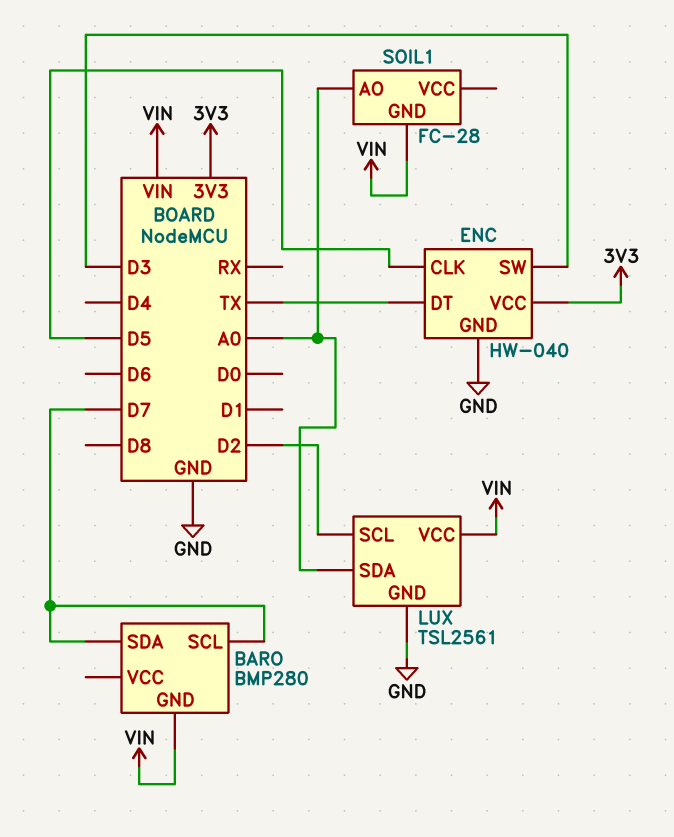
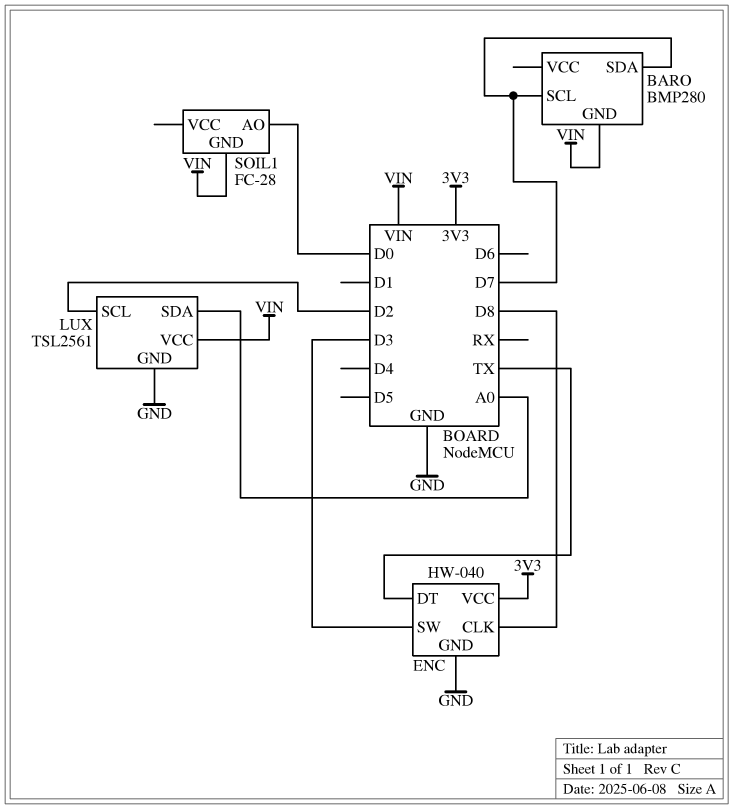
ENC pin CLK: D5 -> D8
SOIL1 pin AO: A0 -> D0

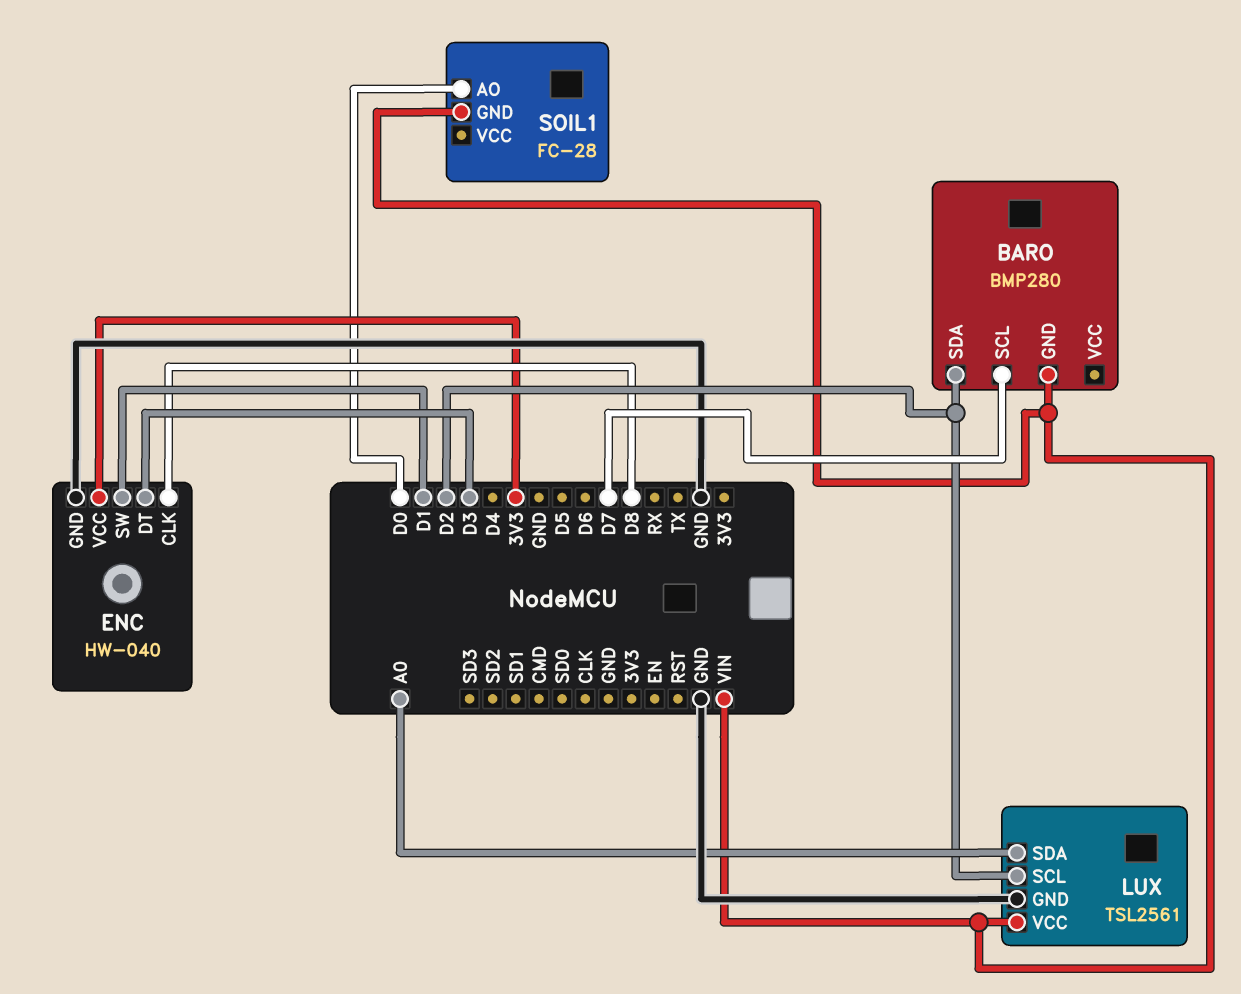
BARO pin SDA: D7 -> D2
ENC pin DT: TX -> D3
ENC pin SW: D3 -> D1

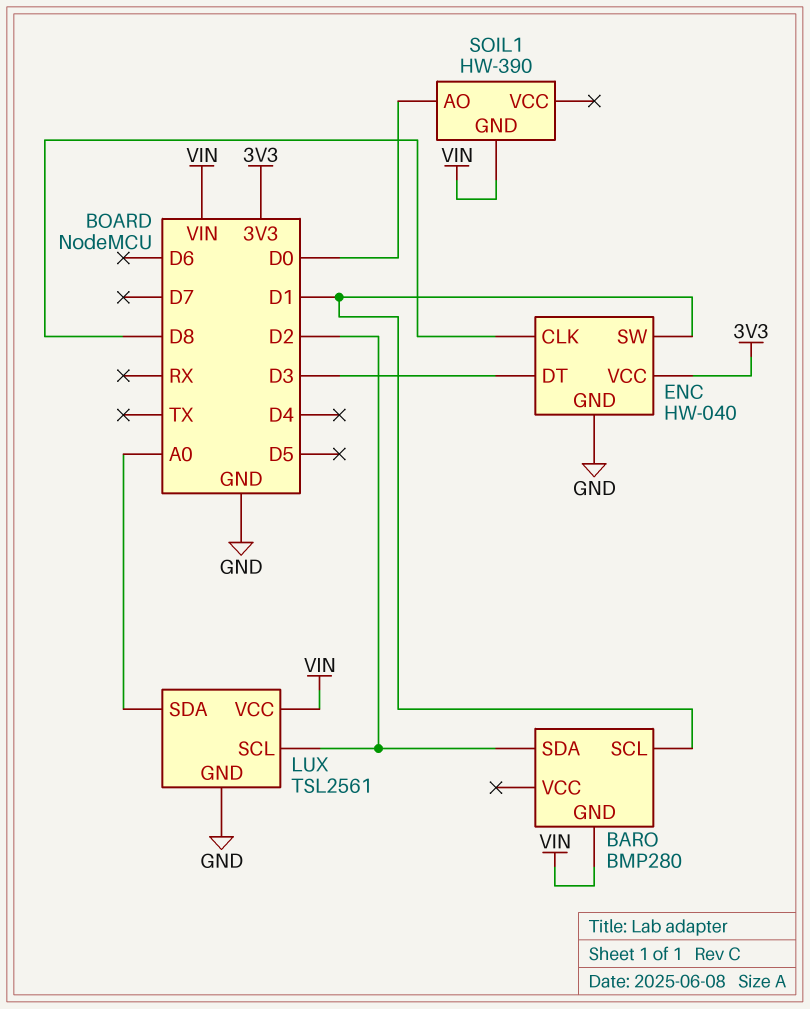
BARO pin SCL: D7 -> D1
SOIL1: FC-28 -> HW-390

